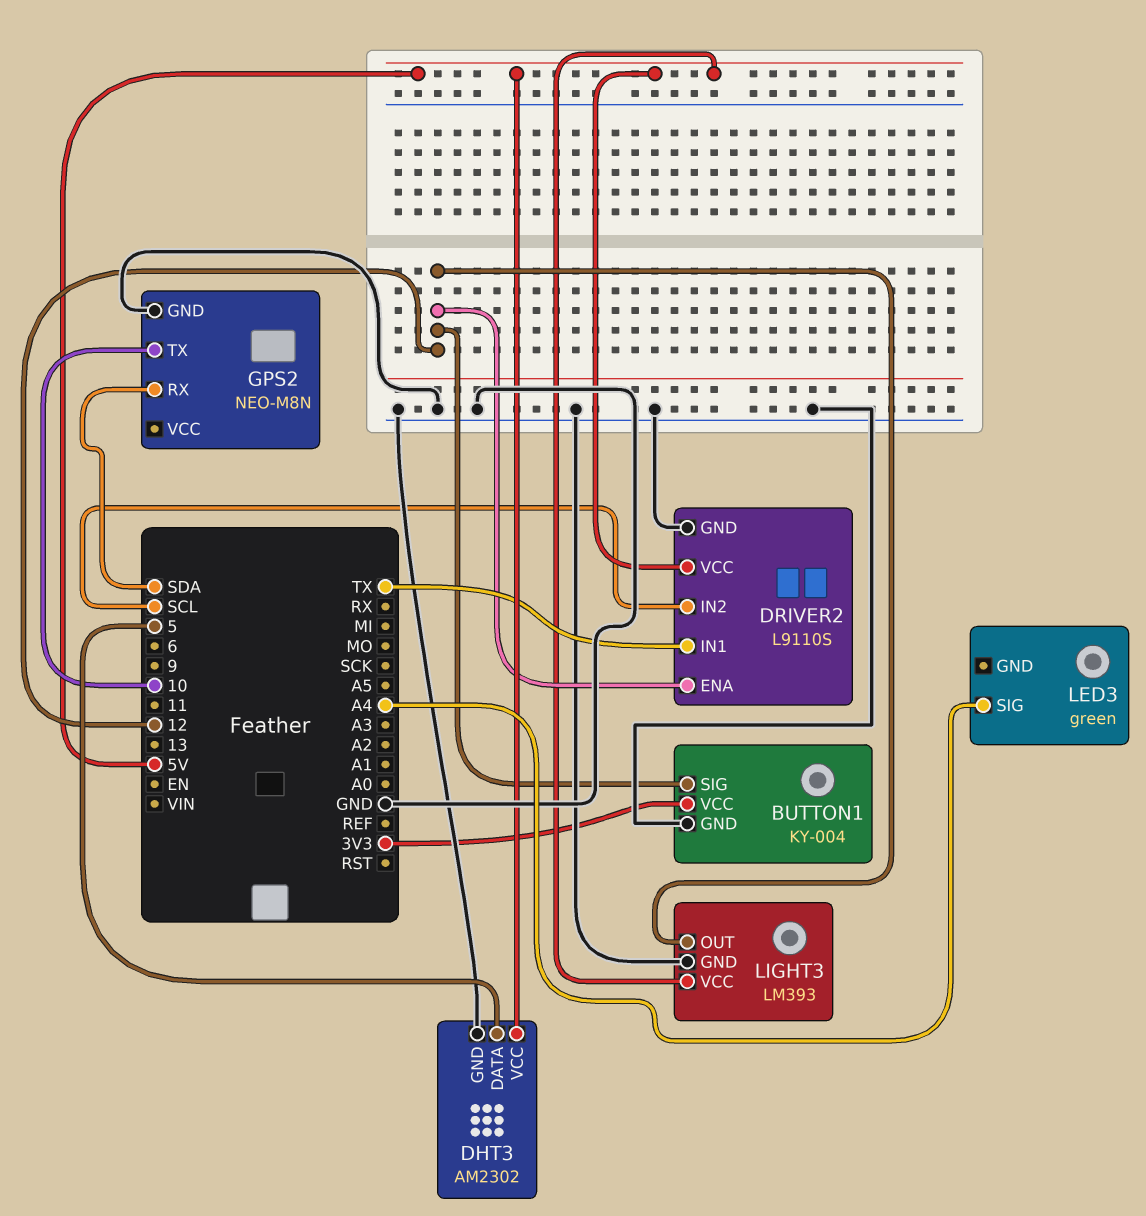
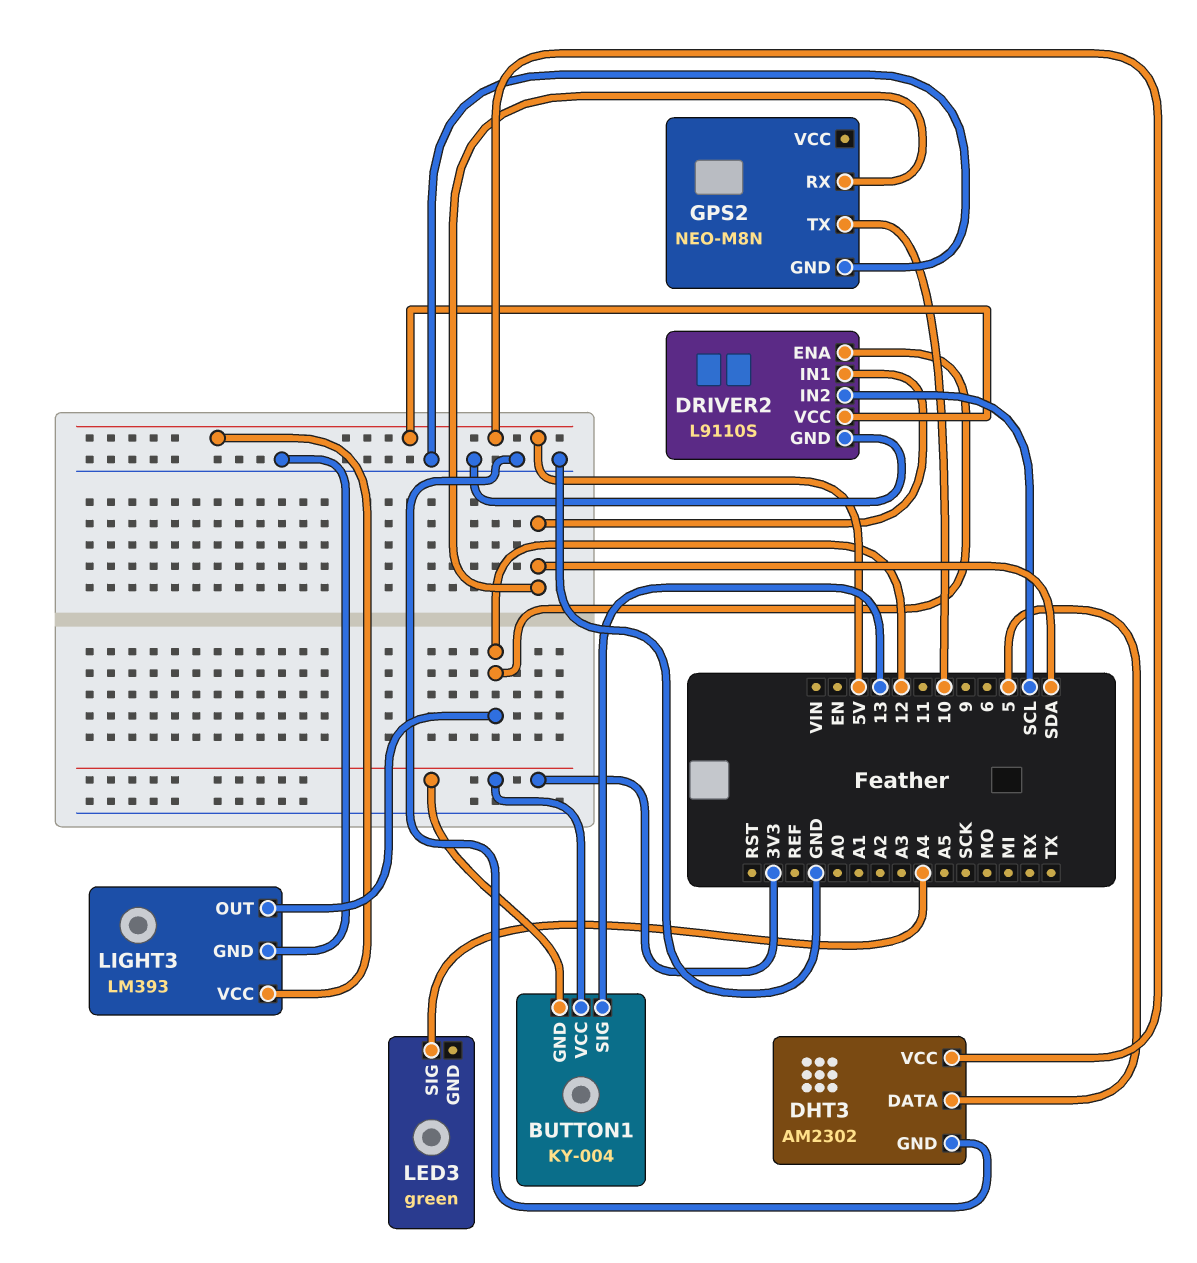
BUTTON1 pin GND: GND -> 3V3
BUTTON1 pin SIG: 12 -> 13
DRIVER2 pin IN1: TX -> SDA

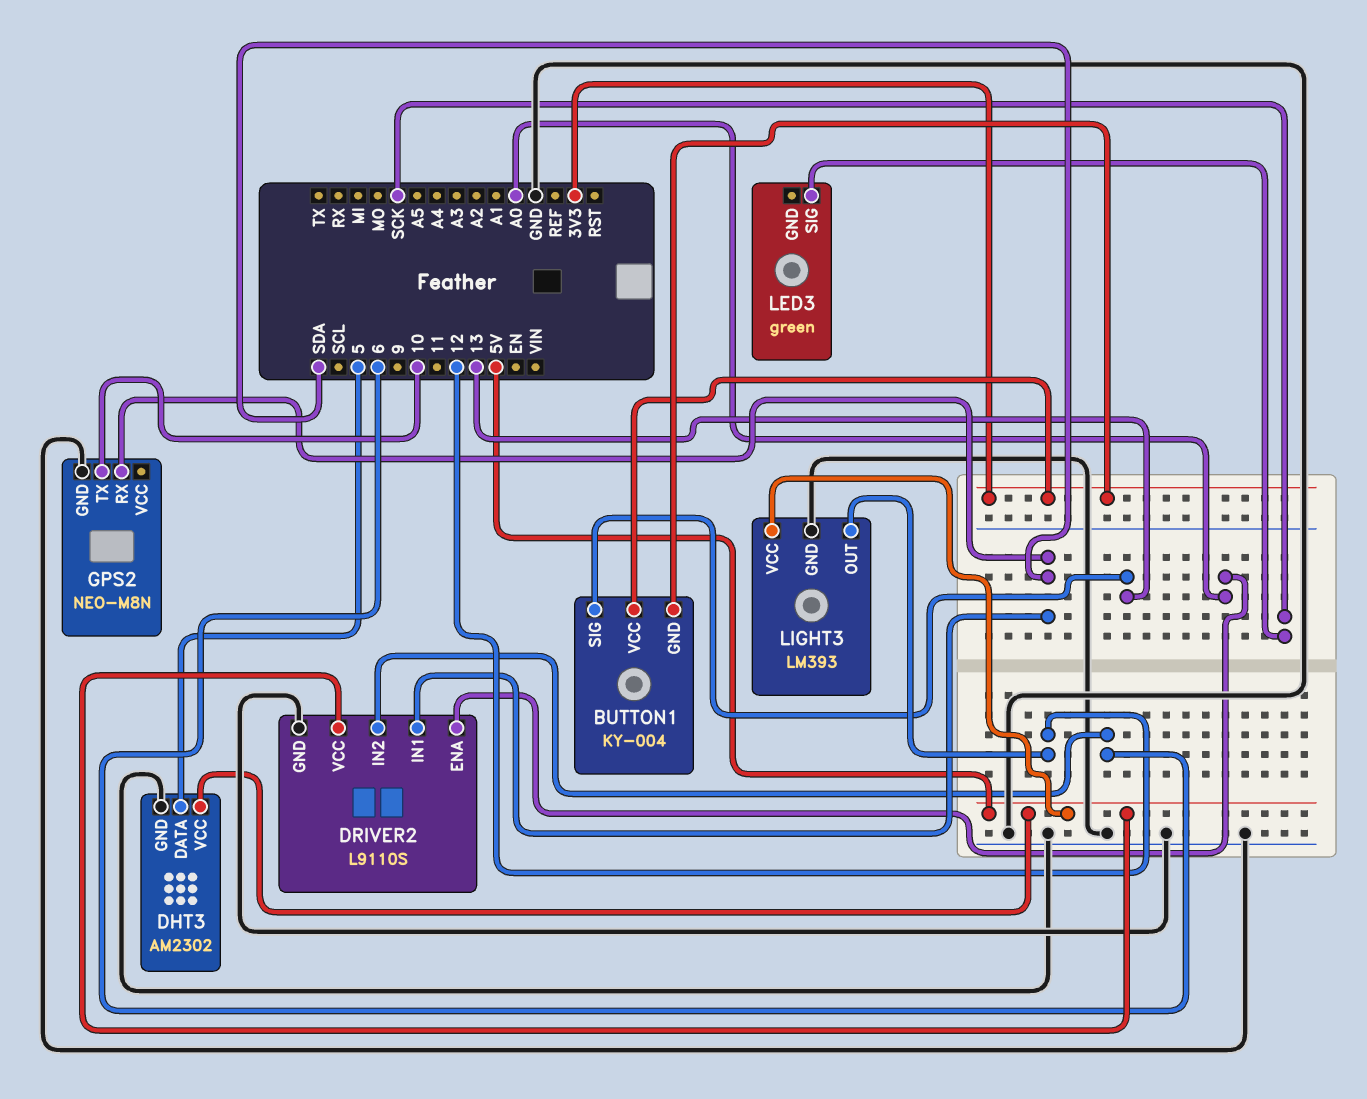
DRIVER2 pin ENA: 12 -> A0
DRIVER2 pin IN2: SCL -> 6
LED3 pin SIG: A4 -> SCK

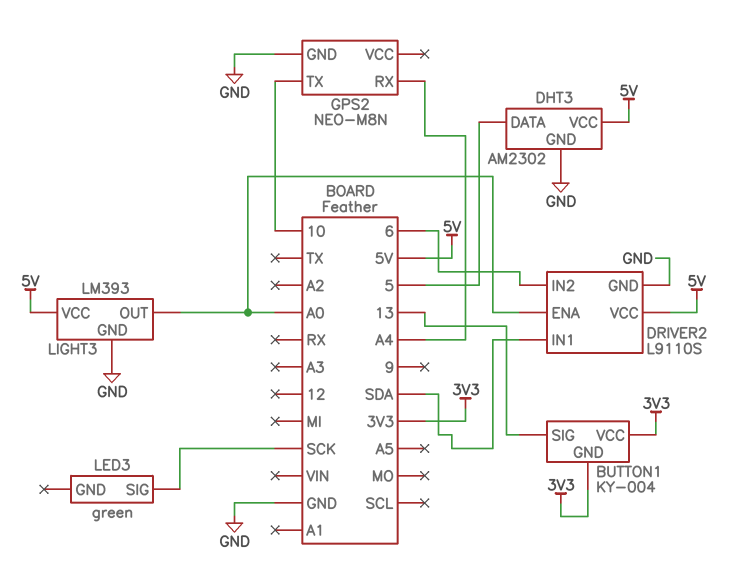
GPS2 pin RX: SDA -> A4
LIGHT3 pin OUT: 12 -> A0

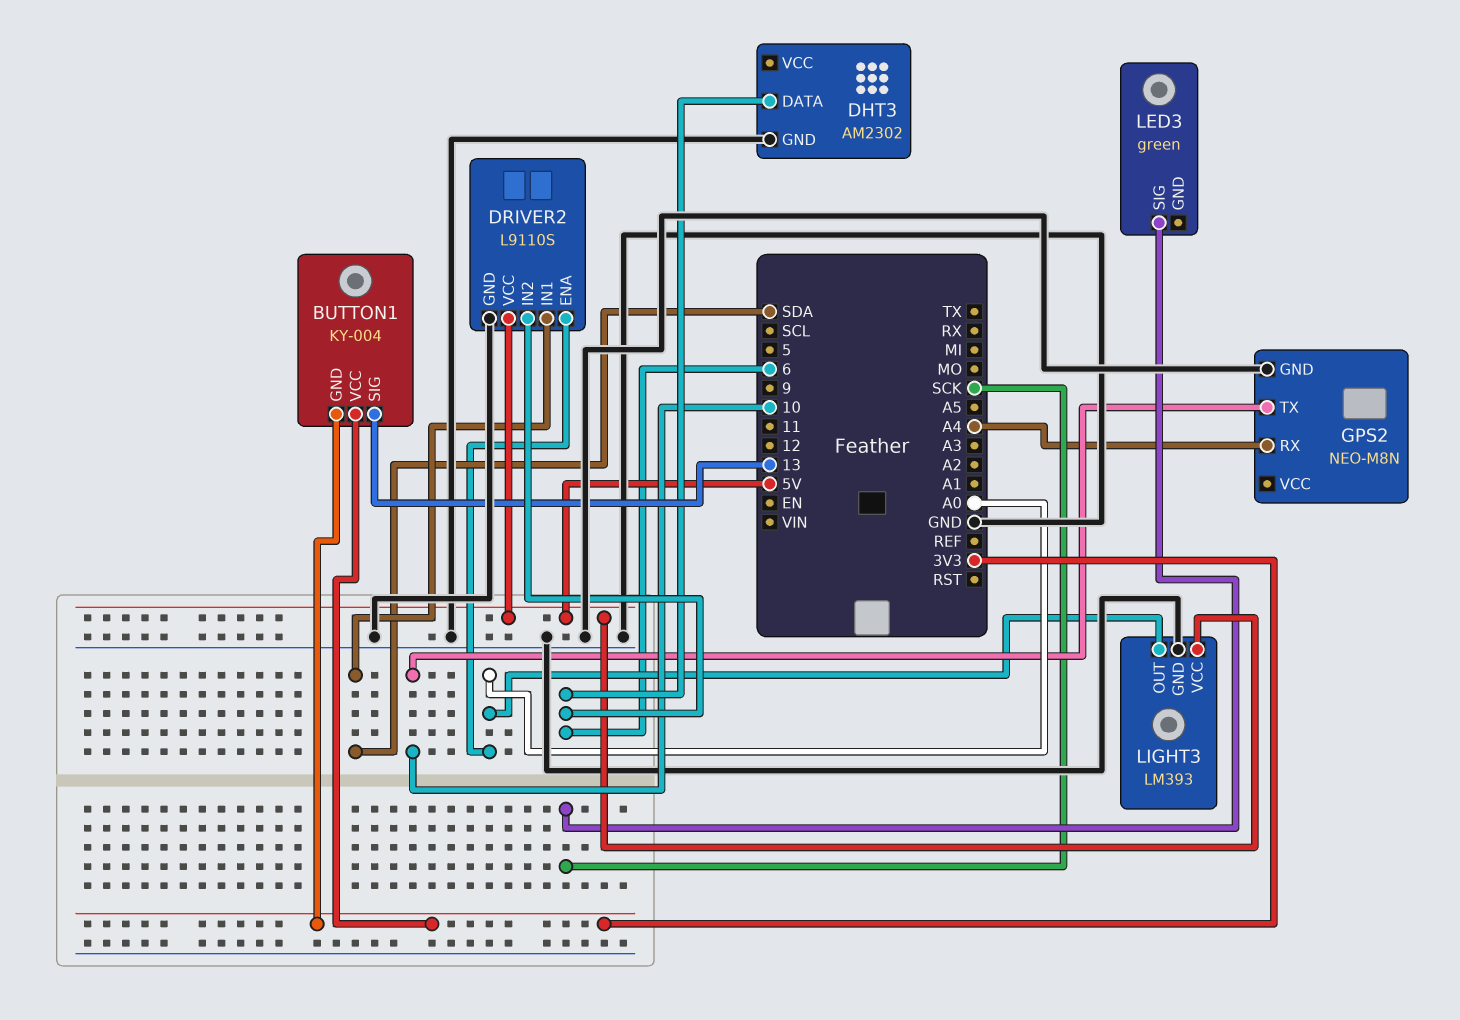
DHT3 pin DATA: 5 -> 6
DHT3 pin VCC: 5V -> none

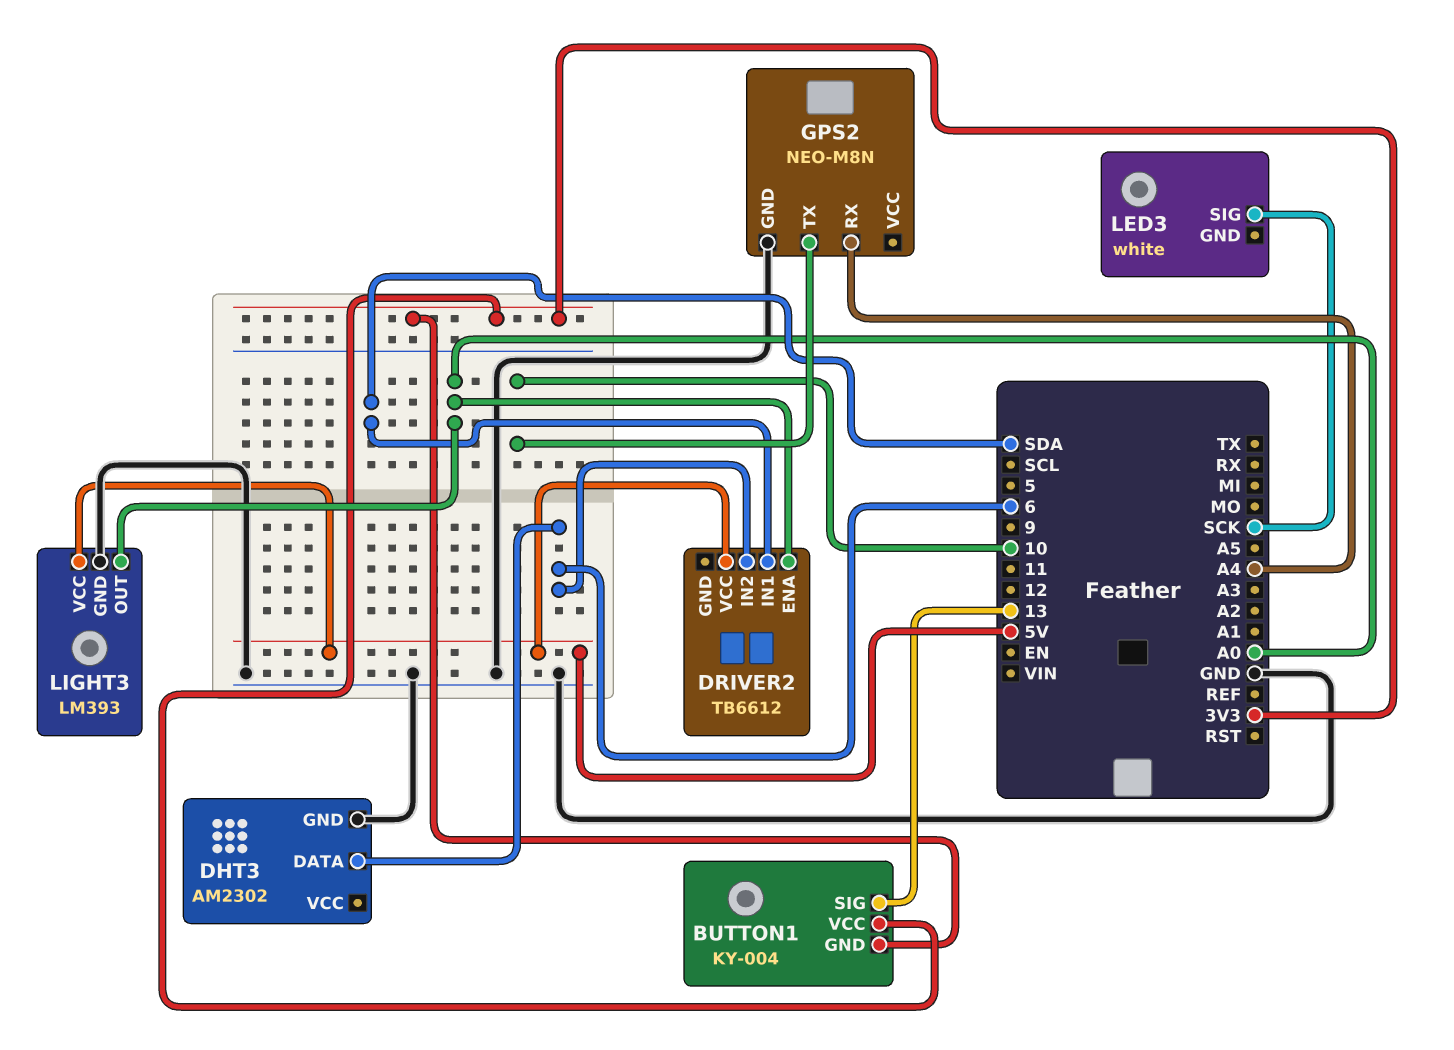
DRIVER2: L9110S -> TB6612
DRIVER2 pin GND: GND -> none
LED3: green -> white

